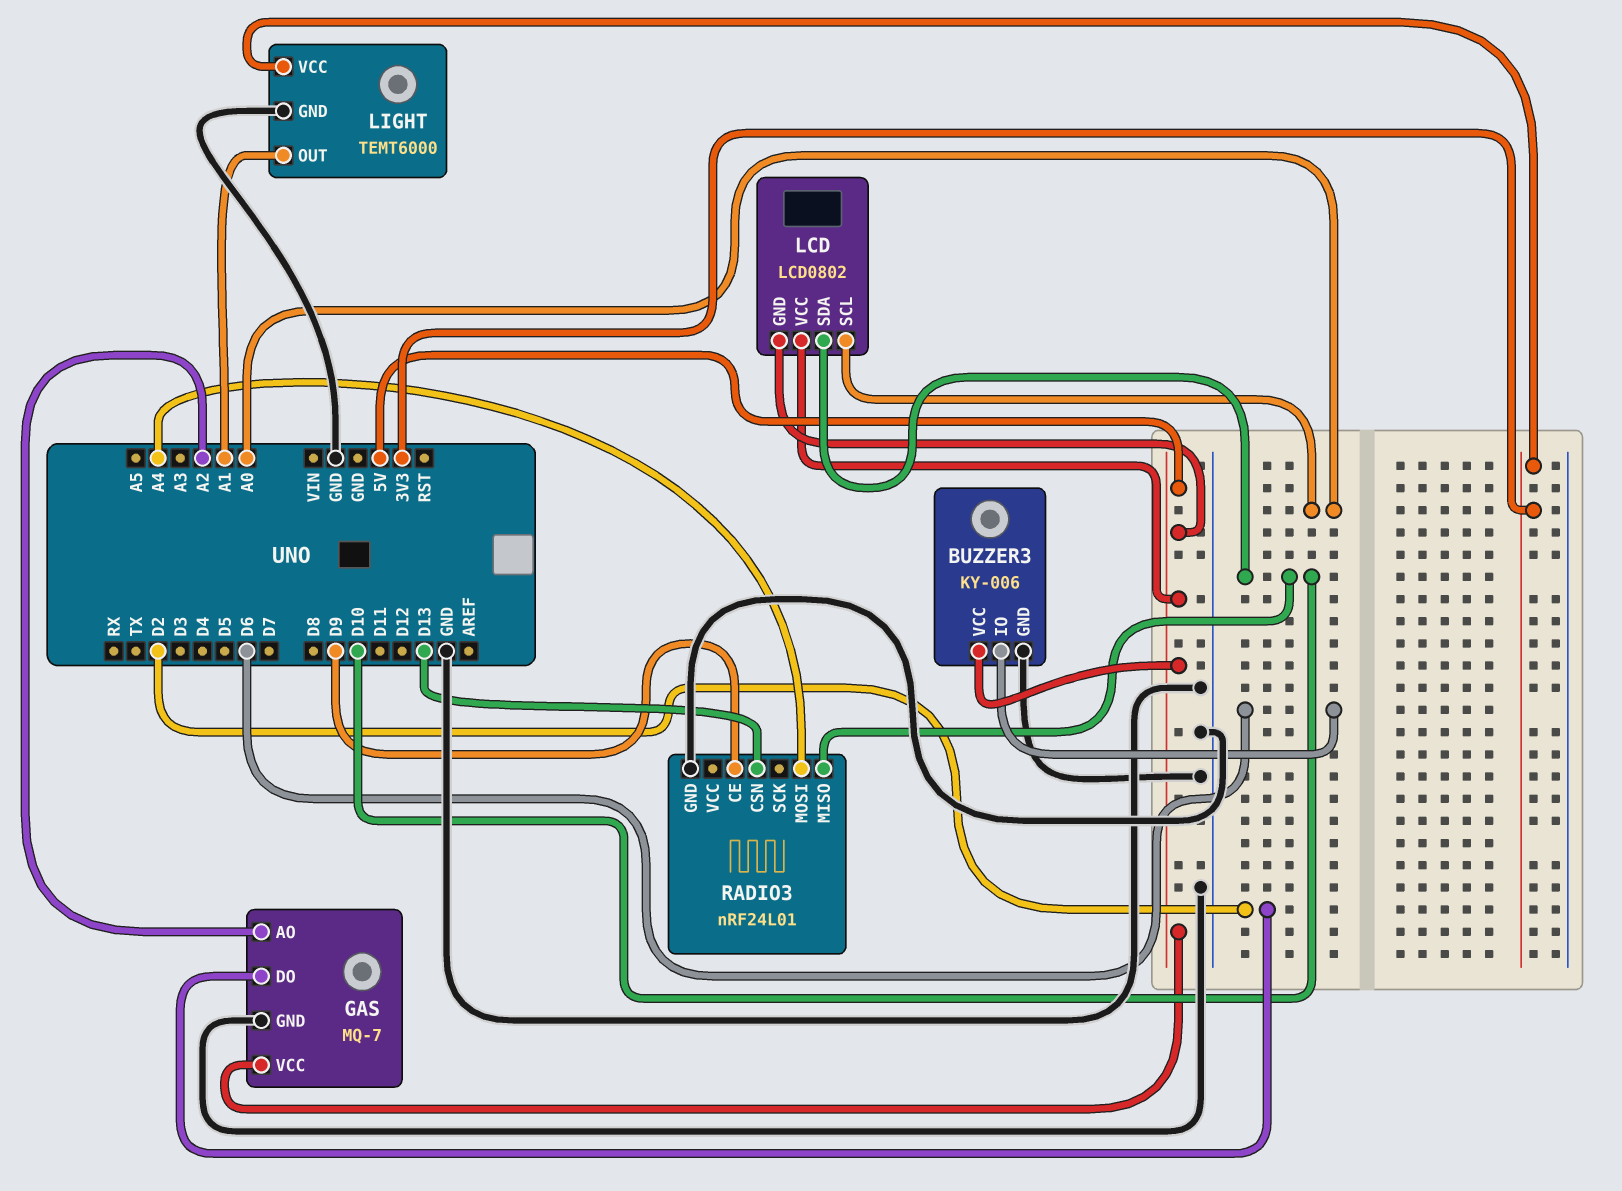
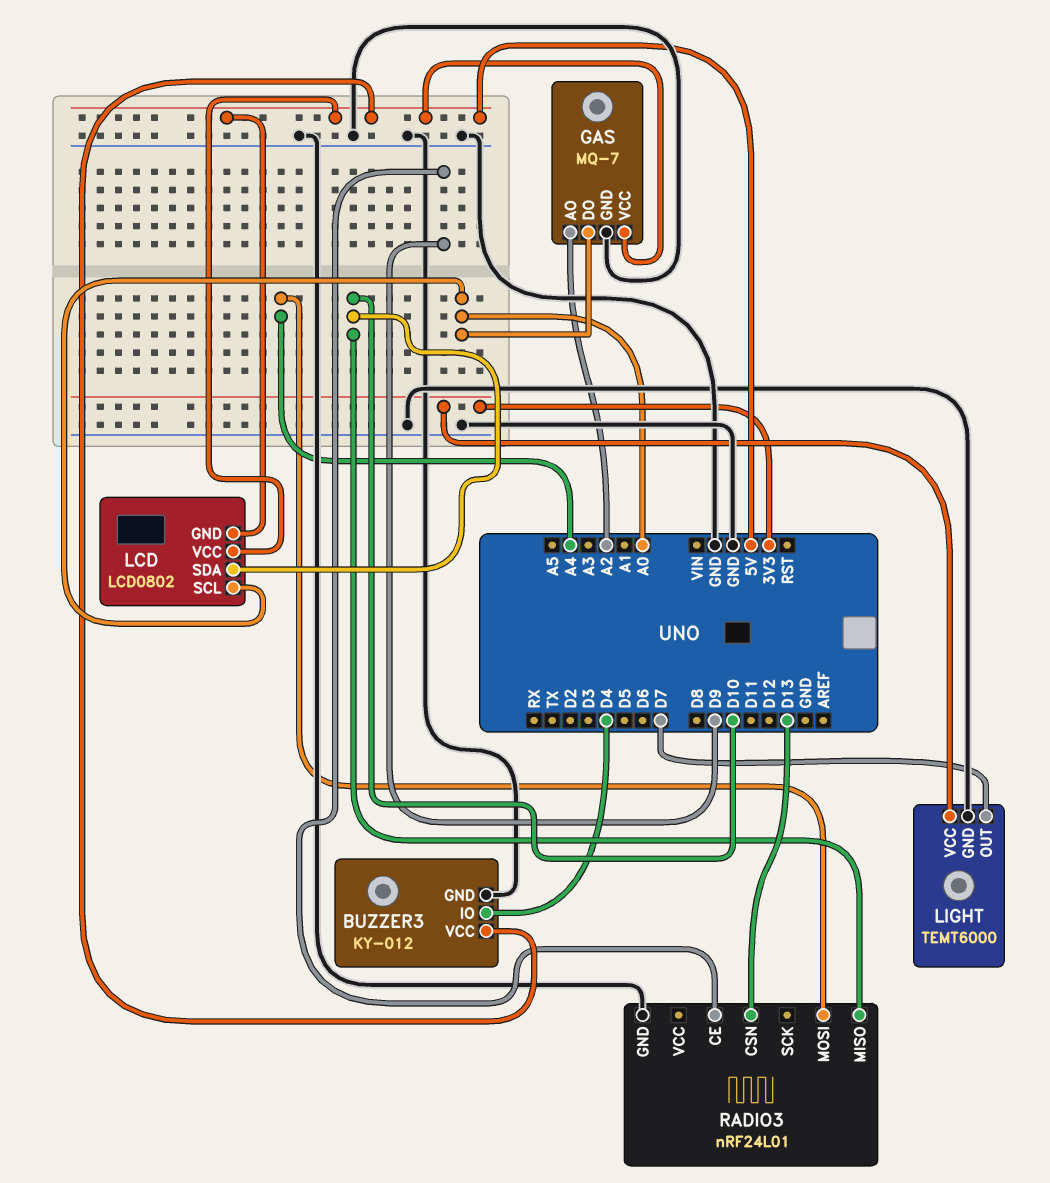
BUZZER3: KY-006 -> KY-012
BUZZER3 pin IO: D6 -> D4
GAS pin DO: D2 -> A0
LIGHT pin OUT: A1 -> D7

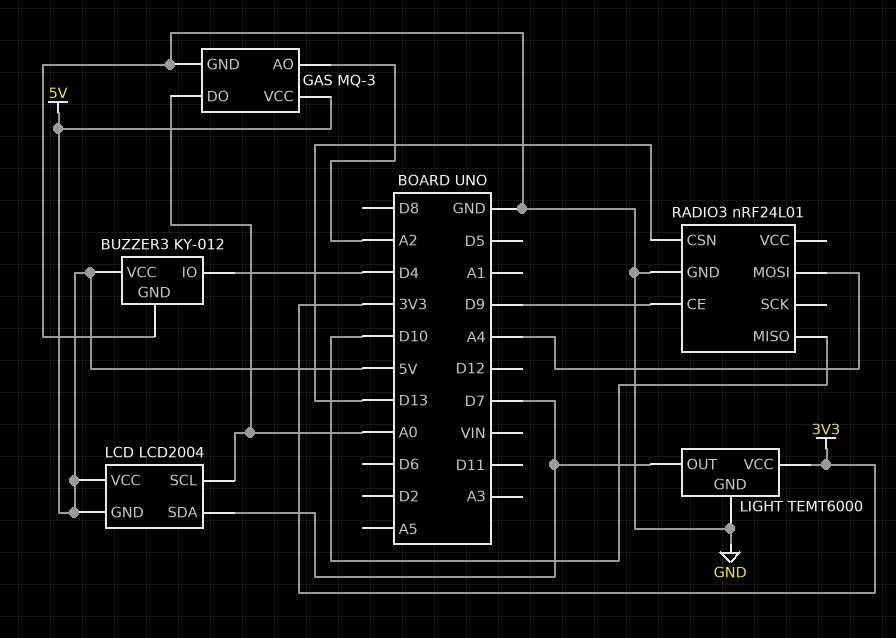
GAS: MQ-7 -> MQ-3
LCD: LCD0802 -> LCD2004
LCD pin SDA: D10 -> D7

